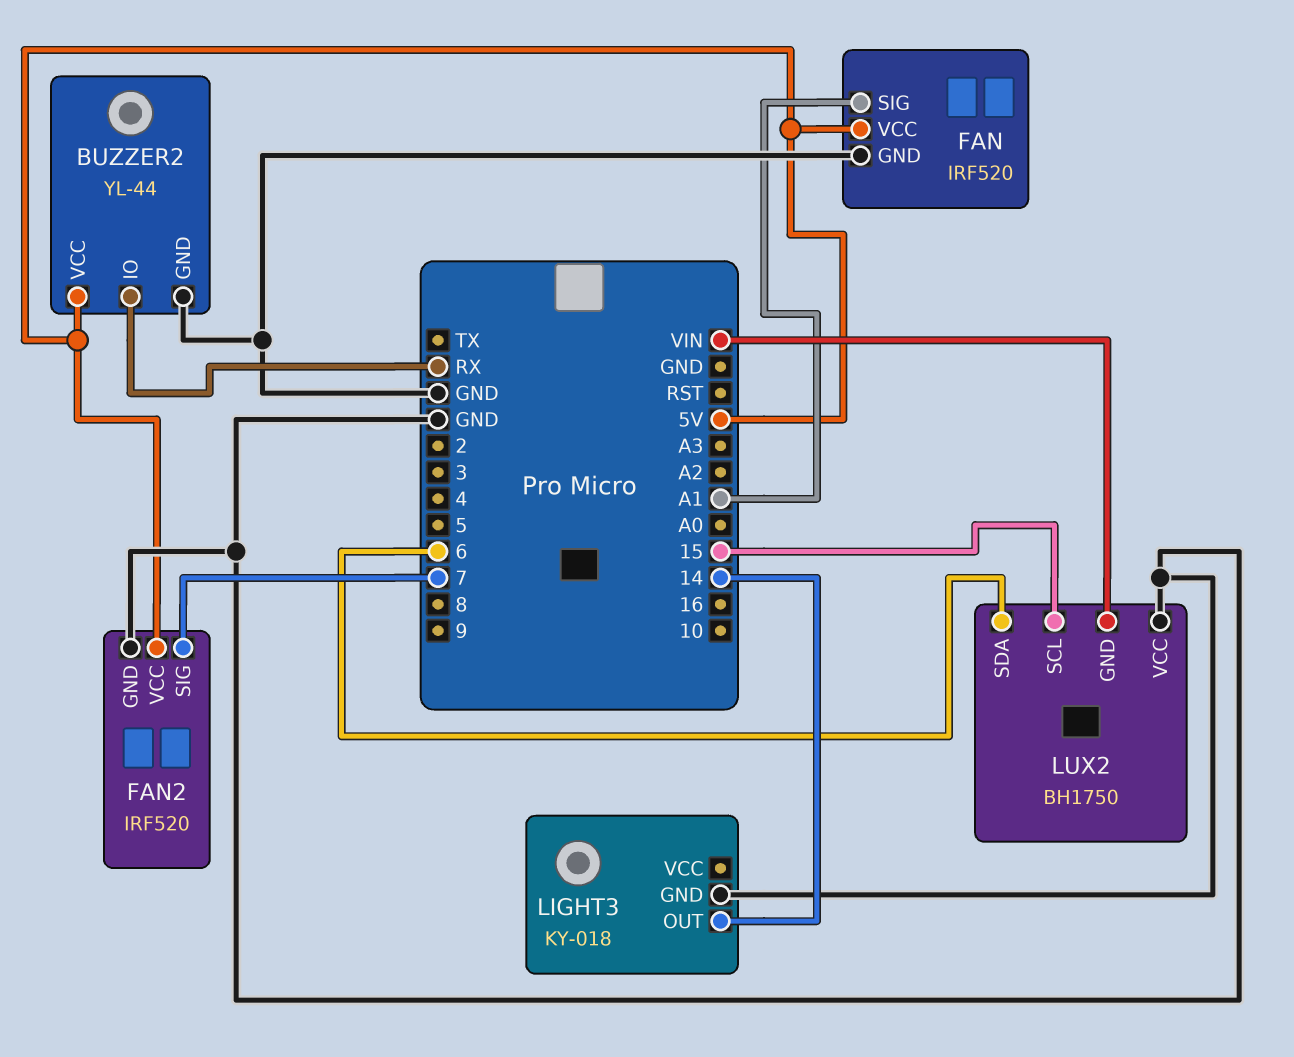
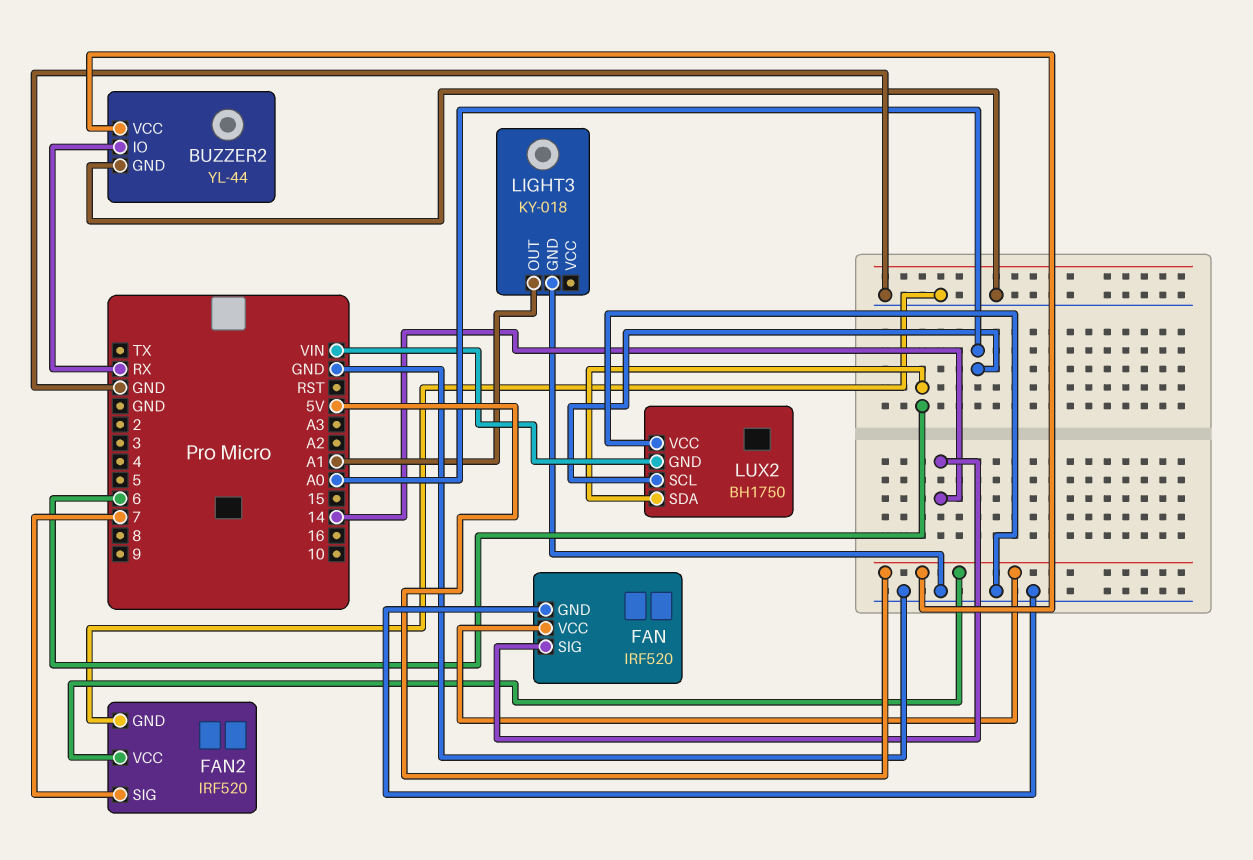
FAN pin SIG: A1 -> 14
LIGHT3 pin OUT: 14 -> A1
LUX2 pin SCL: 15 -> A0

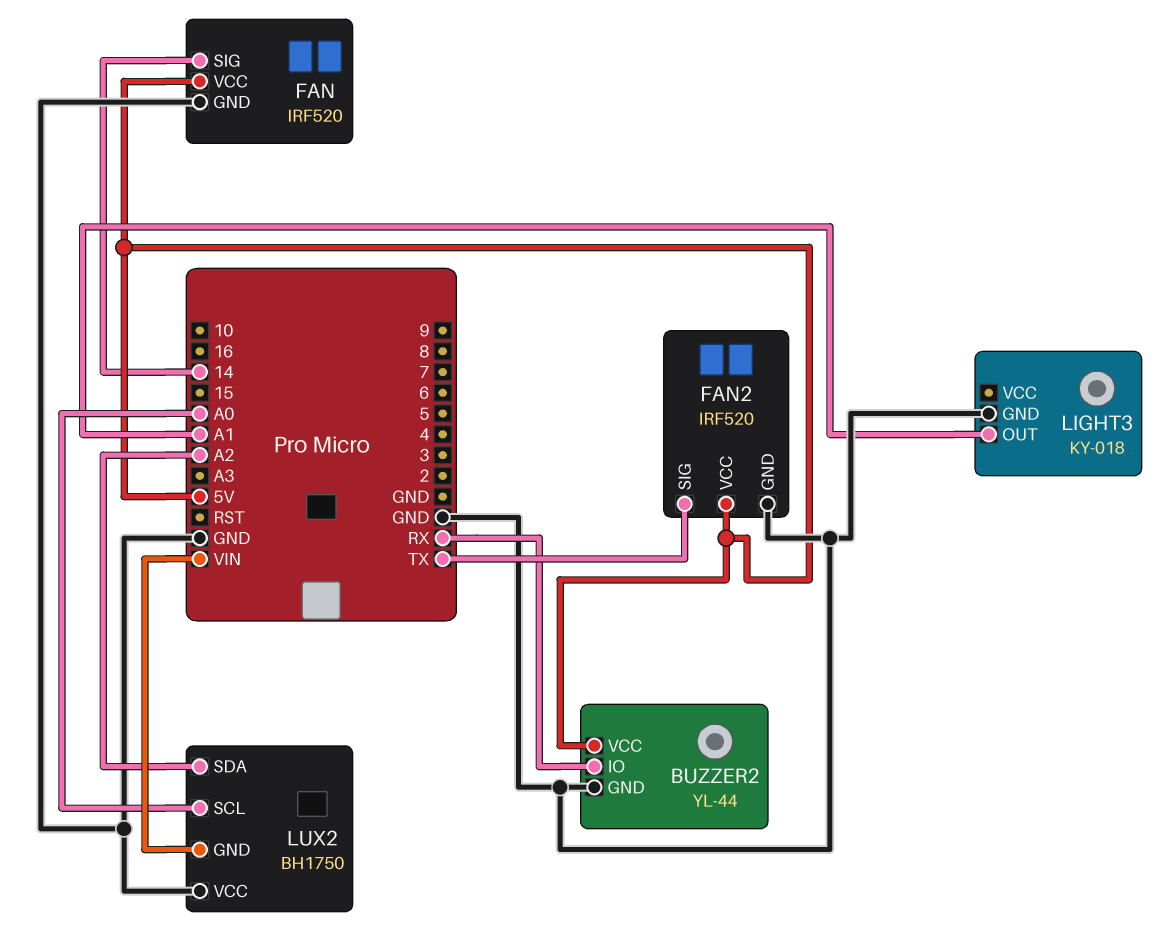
FAN2 pin SIG: 7 -> TX
LUX2 pin SDA: 6 -> A2

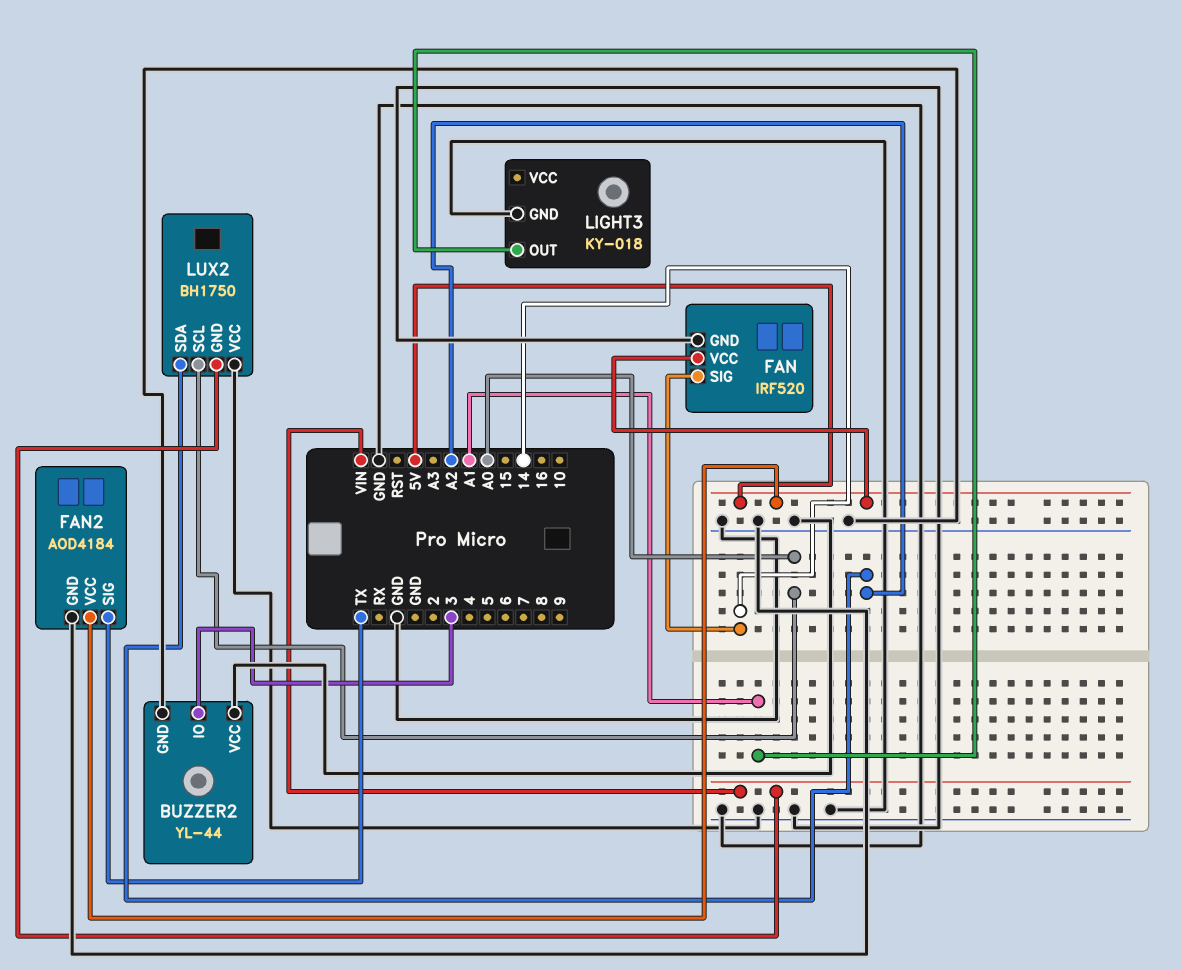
BUZZER2 pin IO: RX -> 3
BUZZER2 pin VCC: 5V -> GND
FAN2: IRF520 -> AOD4184

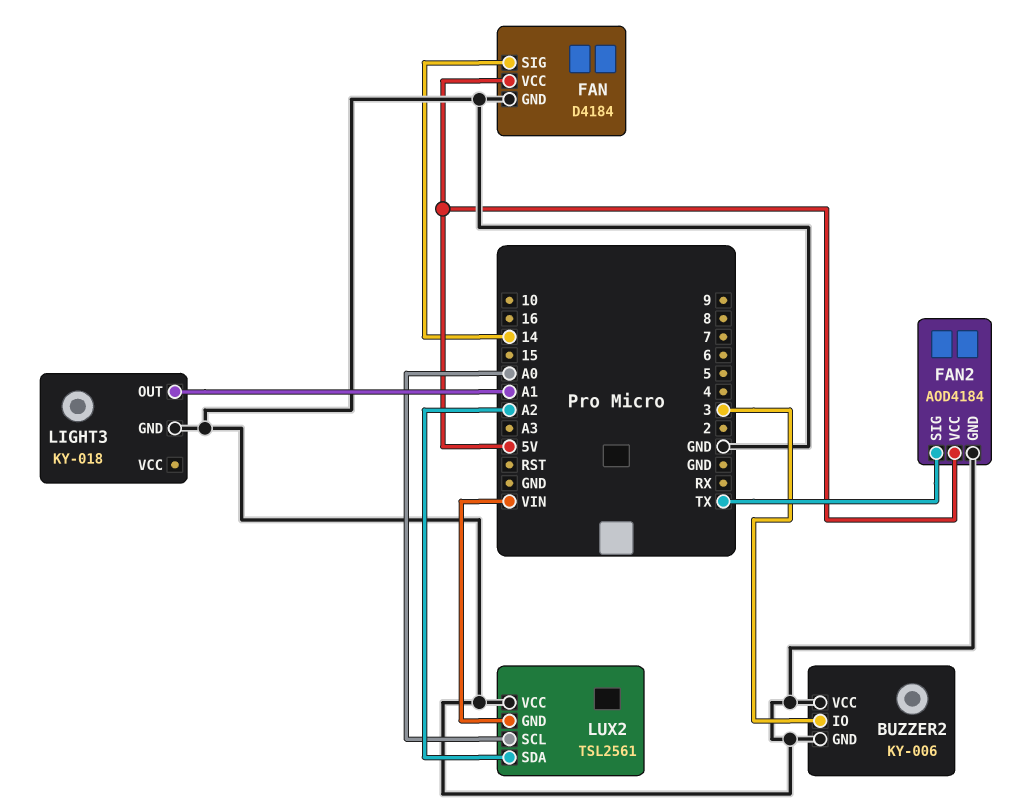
BUZZER2: YL-44 -> KY-006
FAN: IRF520 -> D4184
LUX2: BH1750 -> TSL2561

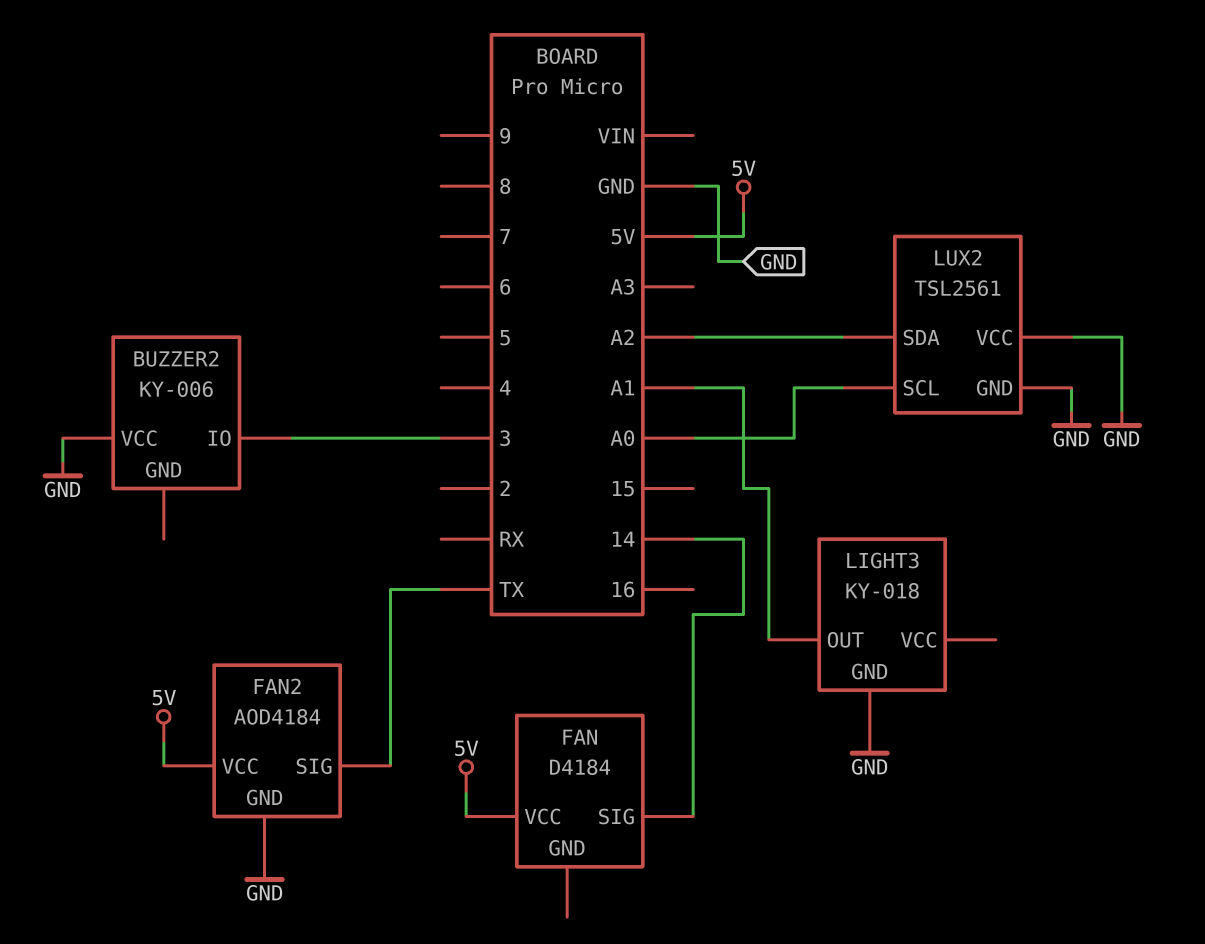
BUZZER2 pin GND: GND -> none
FAN pin GND: GND -> none
LUX2 pin GND: VIN -> GND

